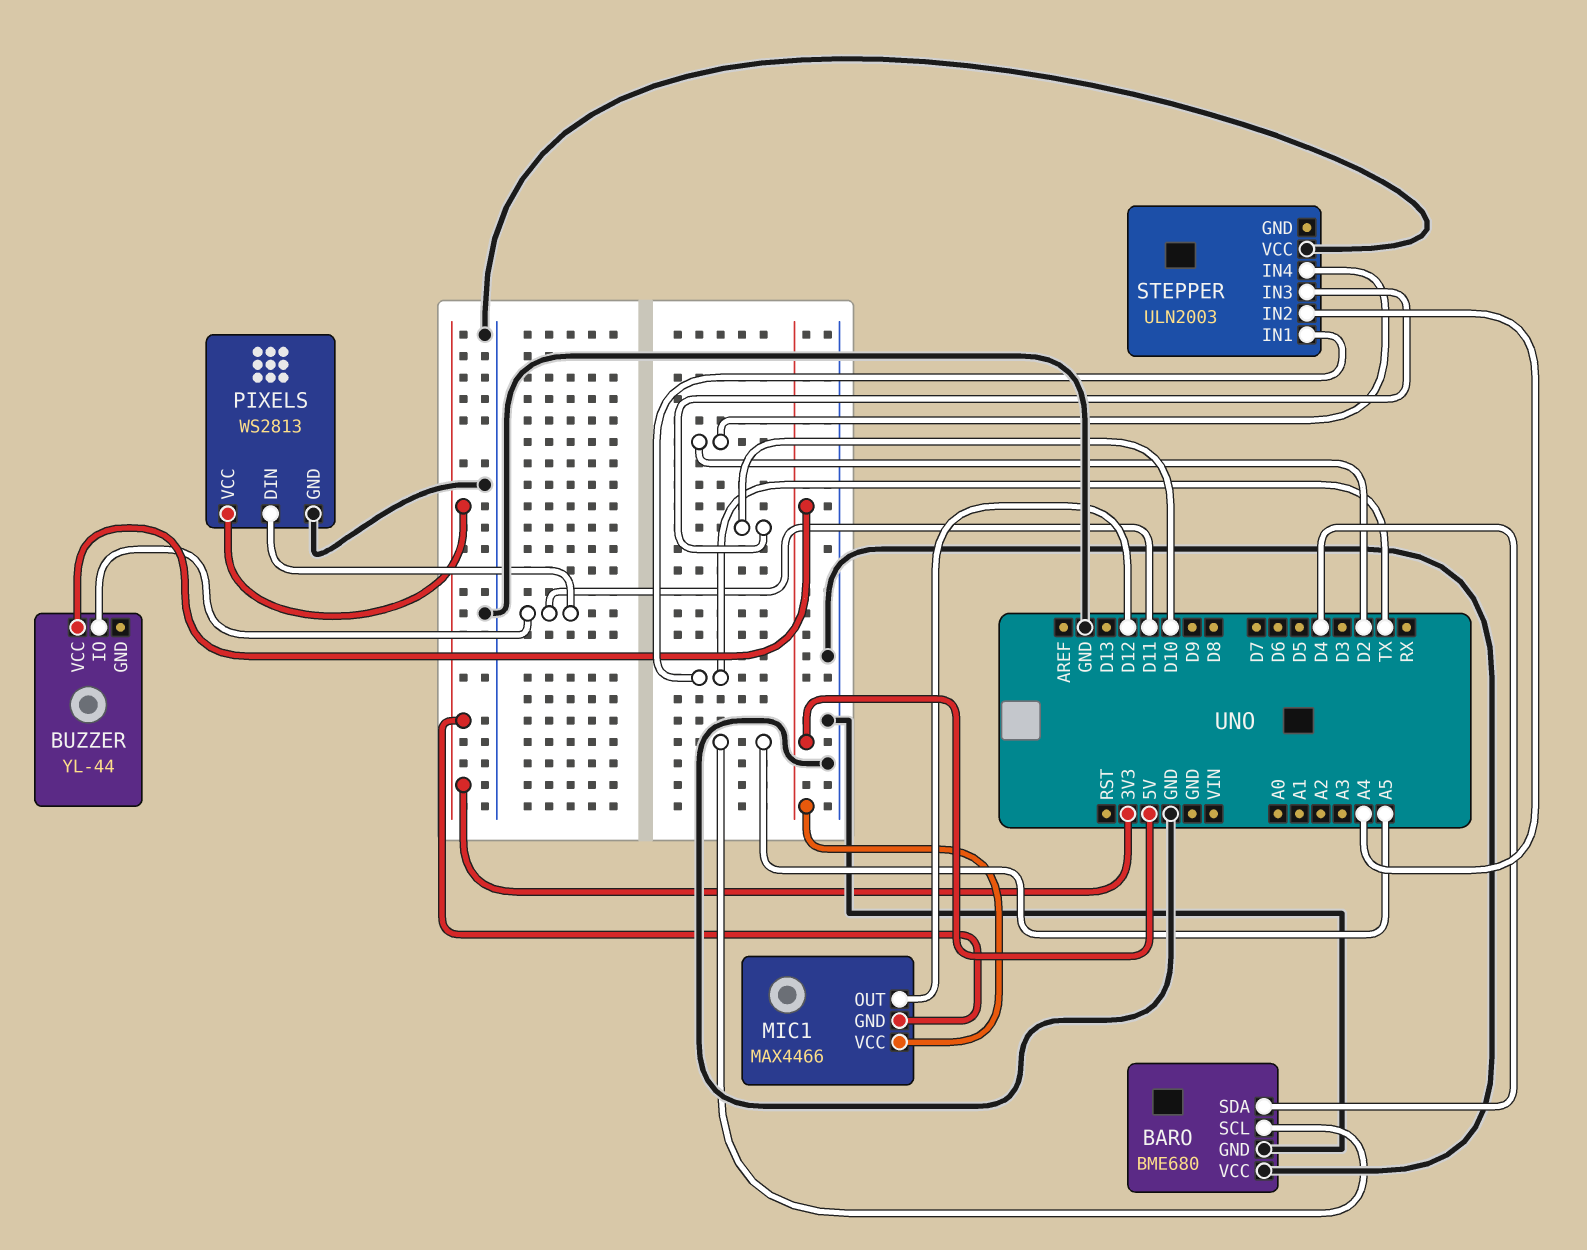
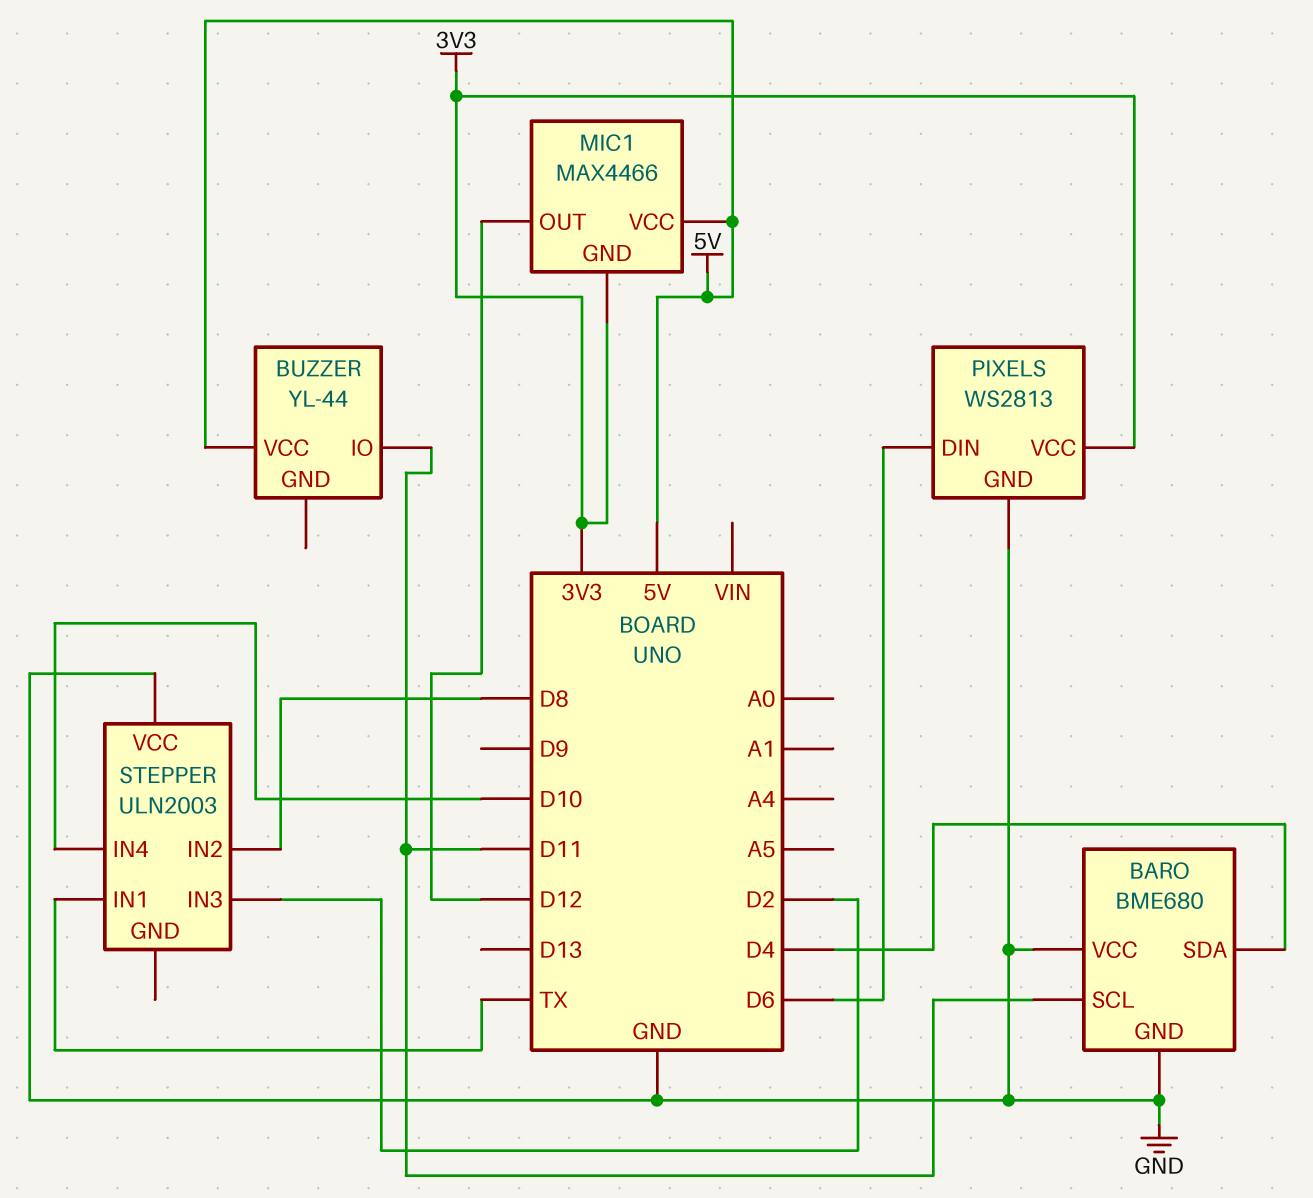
BARO pin SCL: A5 -> D11
PIXELS pin DIN: D11 -> D6
STEPPER pin IN2: A4 -> D8
STEPPER pin IN3: D10 -> D2
STEPPER pin IN4: D2 -> D10

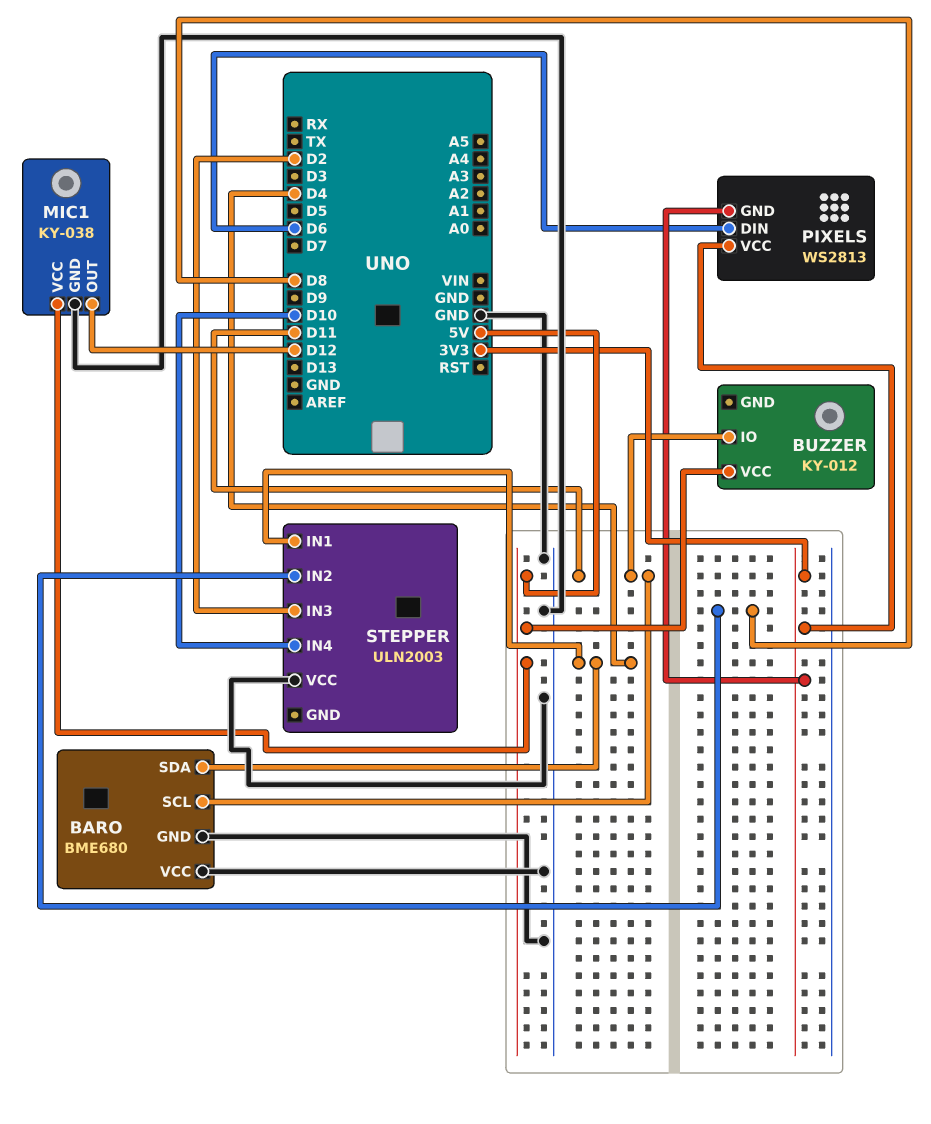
BUZZER: YL-44 -> KY-012
MIC1: MAX4466 -> KY-038
MIC1 pin GND: 3V3 -> GND
PIXELS pin GND: GND -> 3V3
STEPPER pin IN1: TX -> D4

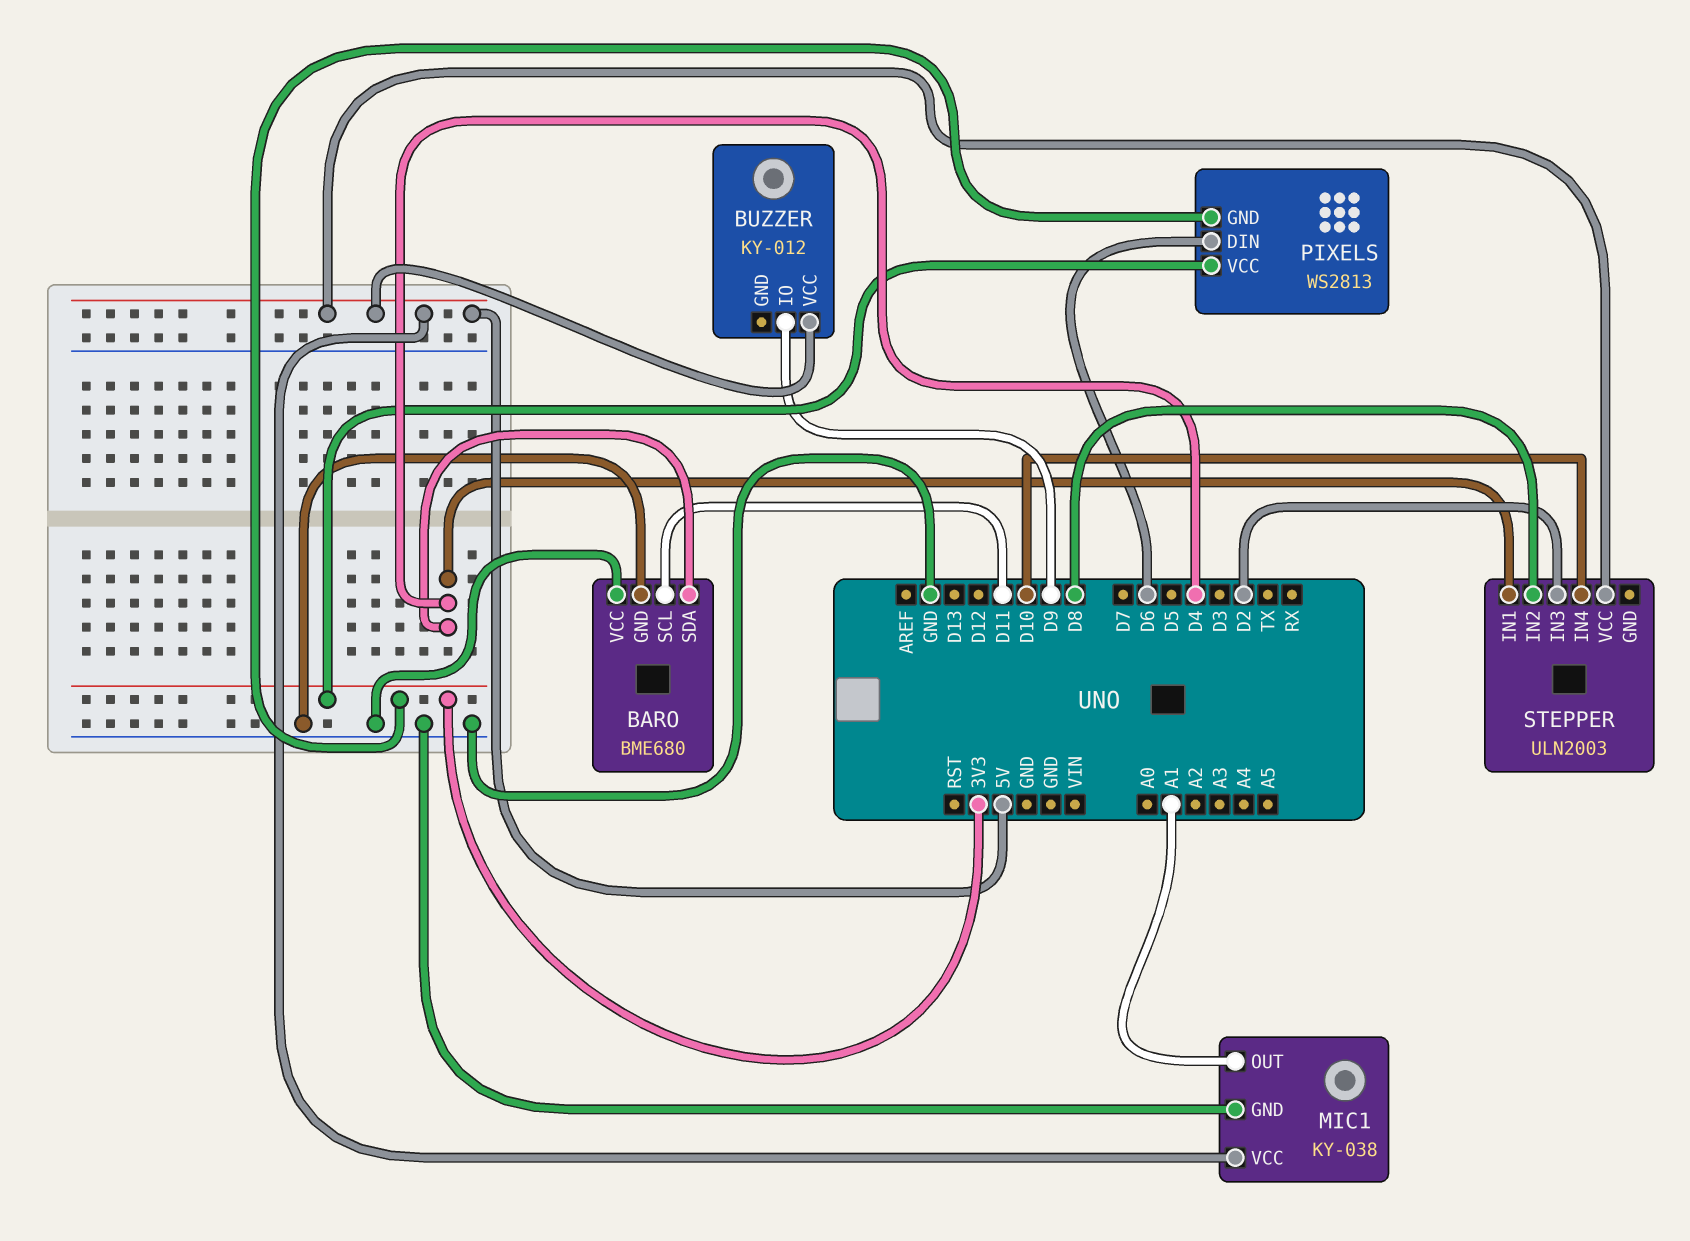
BUZZER pin IO: D11 -> D9
MIC1 pin OUT: D12 -> A1
STEPPER pin VCC: GND -> 5V

